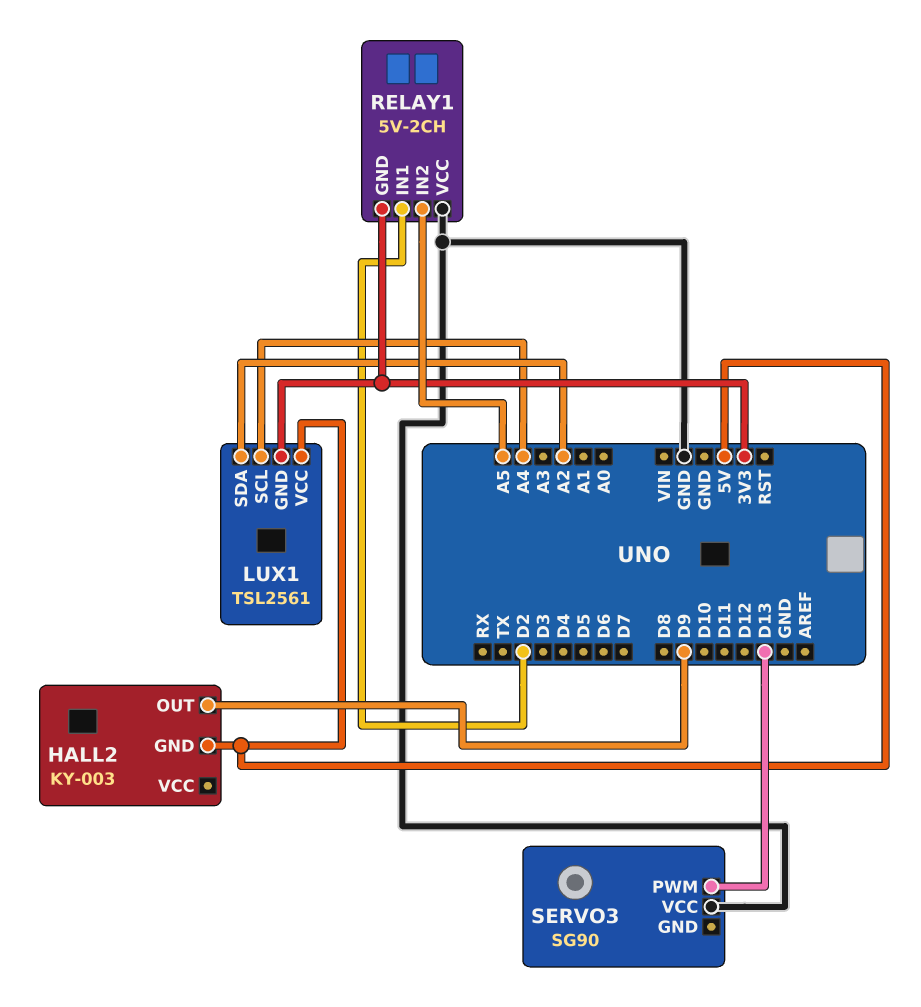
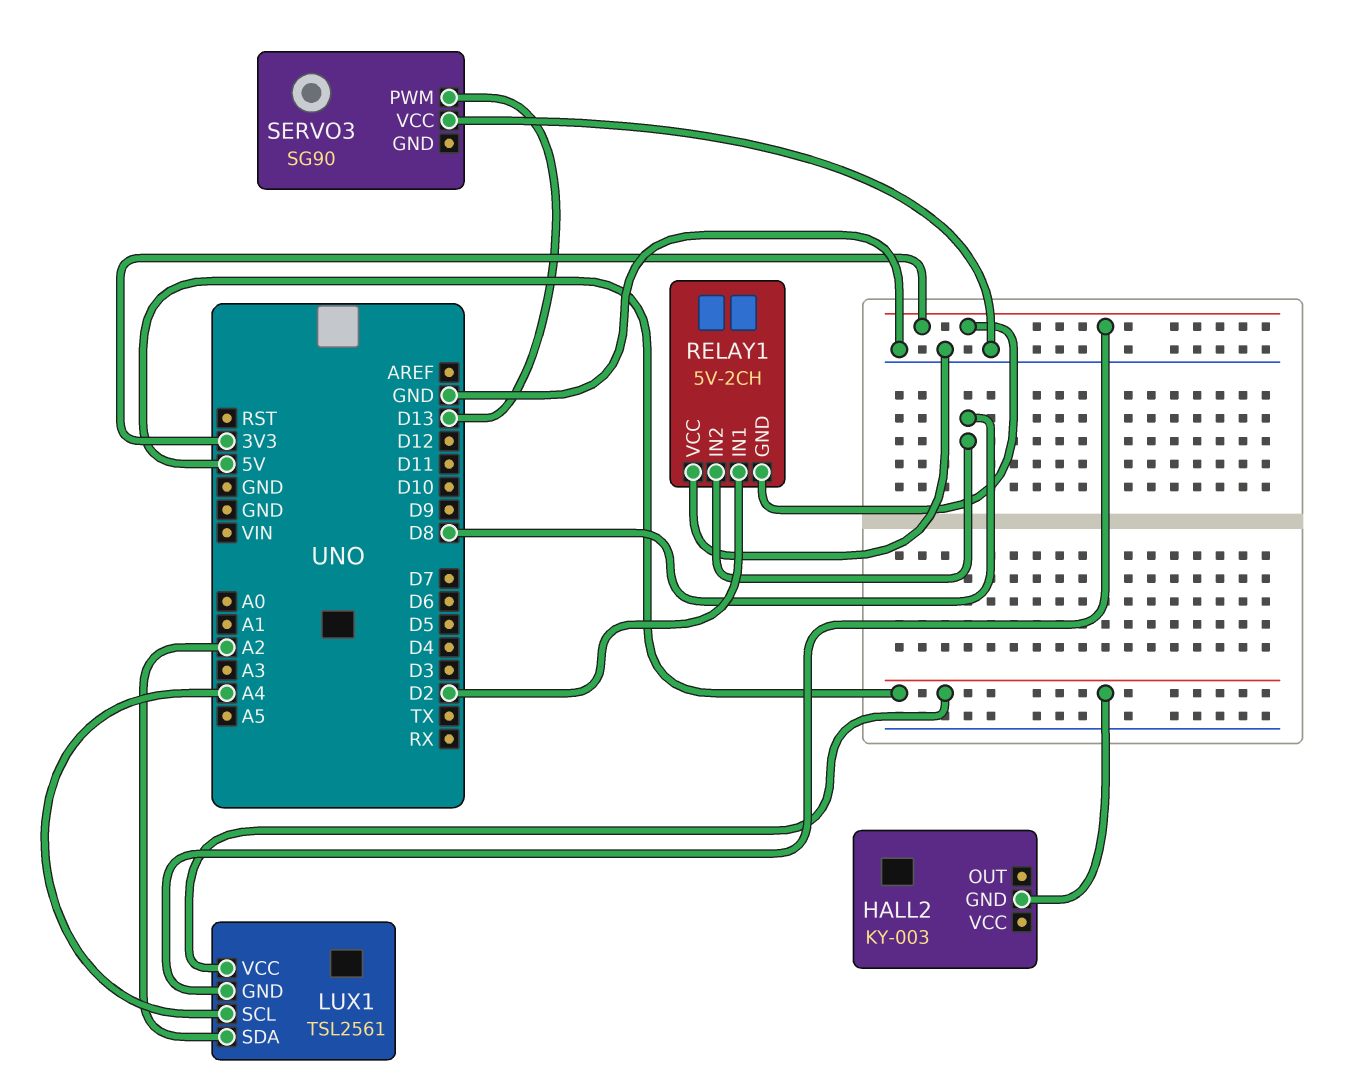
HALL2 pin OUT: D9 -> none
RELAY1 pin IN2: A5 -> D8

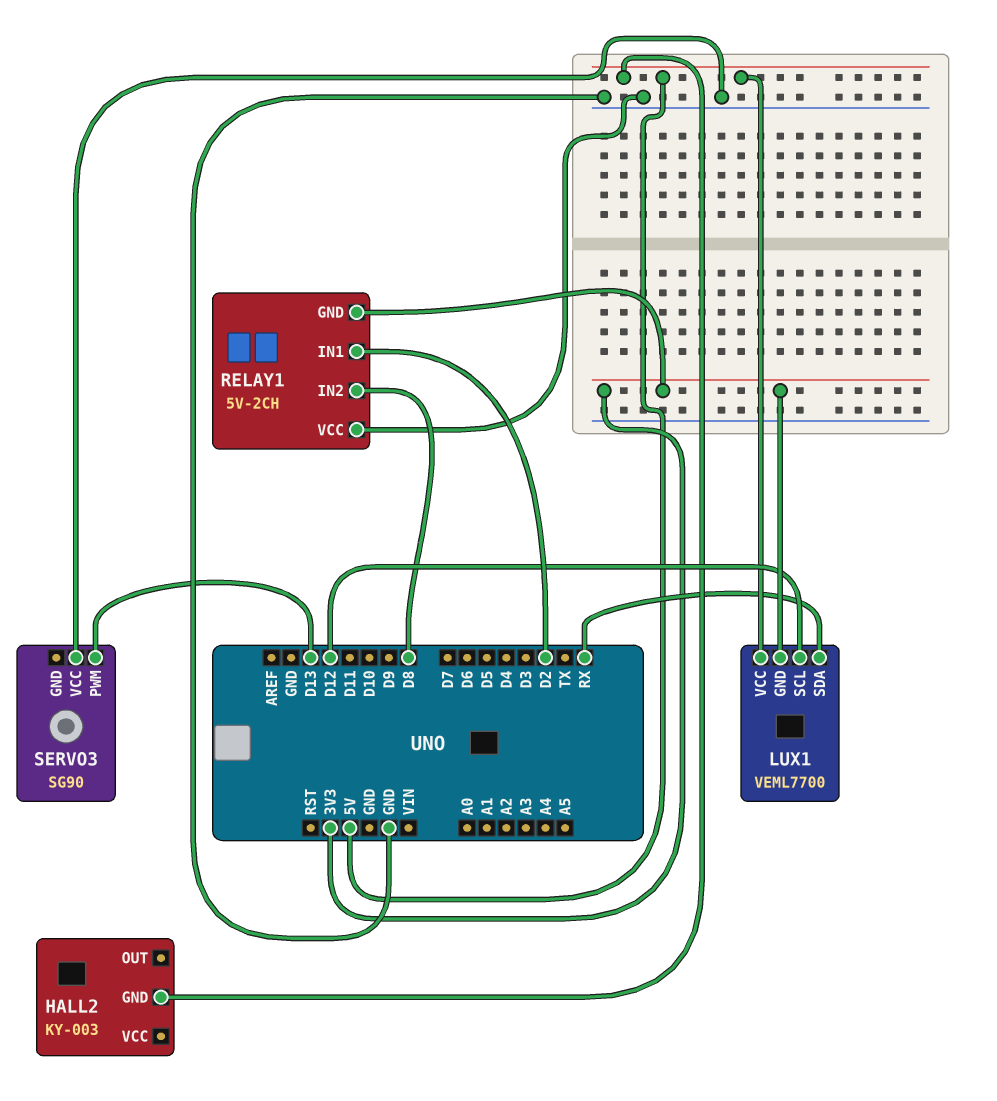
LUX1: TSL2561 -> VEML7700
LUX1 pin SCL: A4 -> D12
LUX1 pin SDA: A2 -> RX

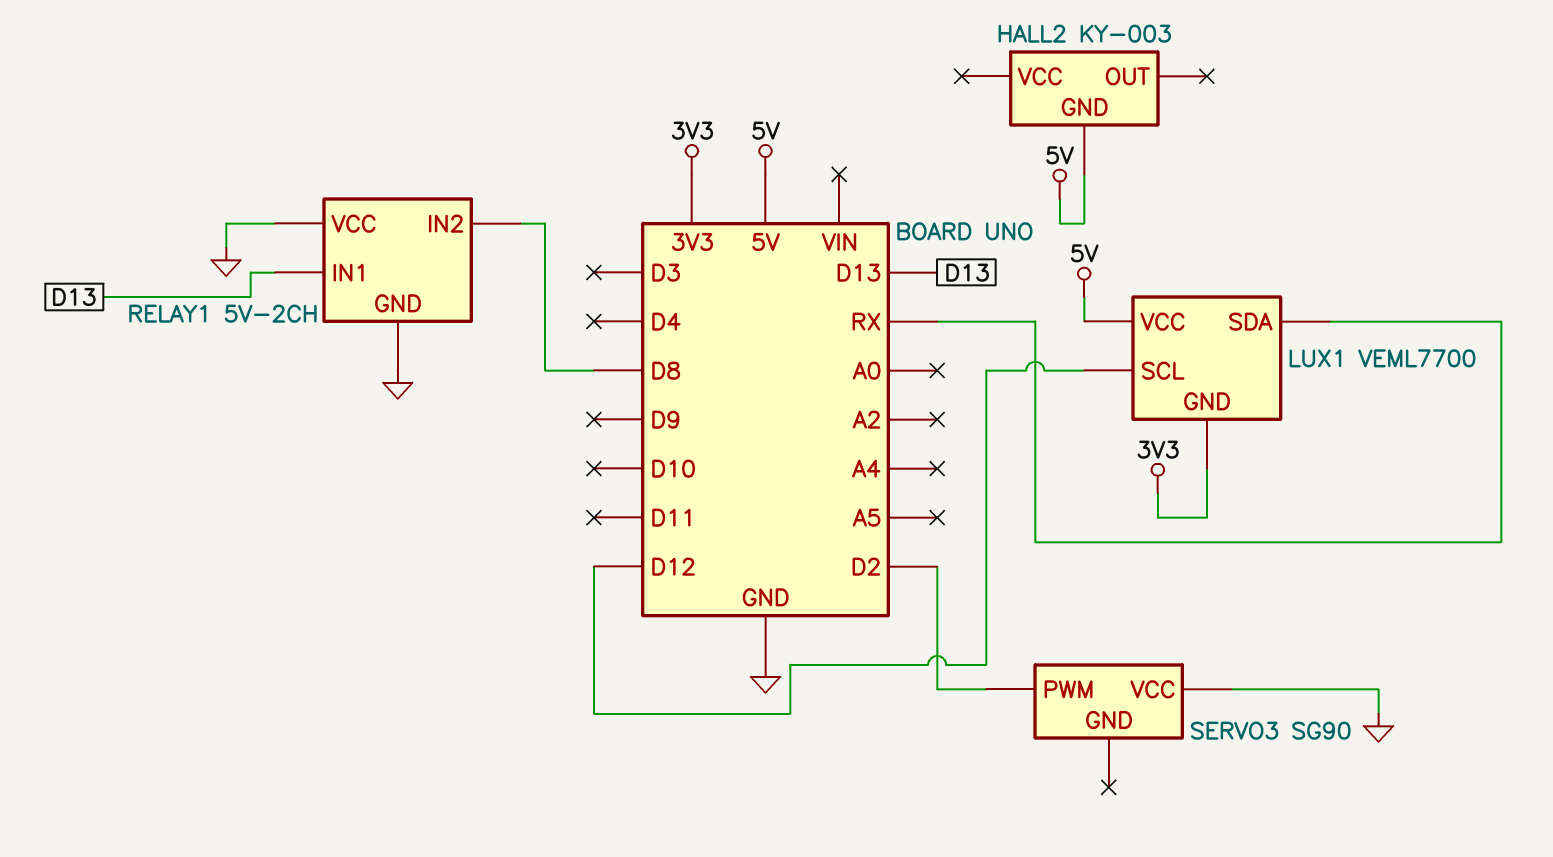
RELAY1 pin GND: 3V3 -> GND
RELAY1 pin IN1: D2 -> D13
SERVO3 pin PWM: D13 -> D2

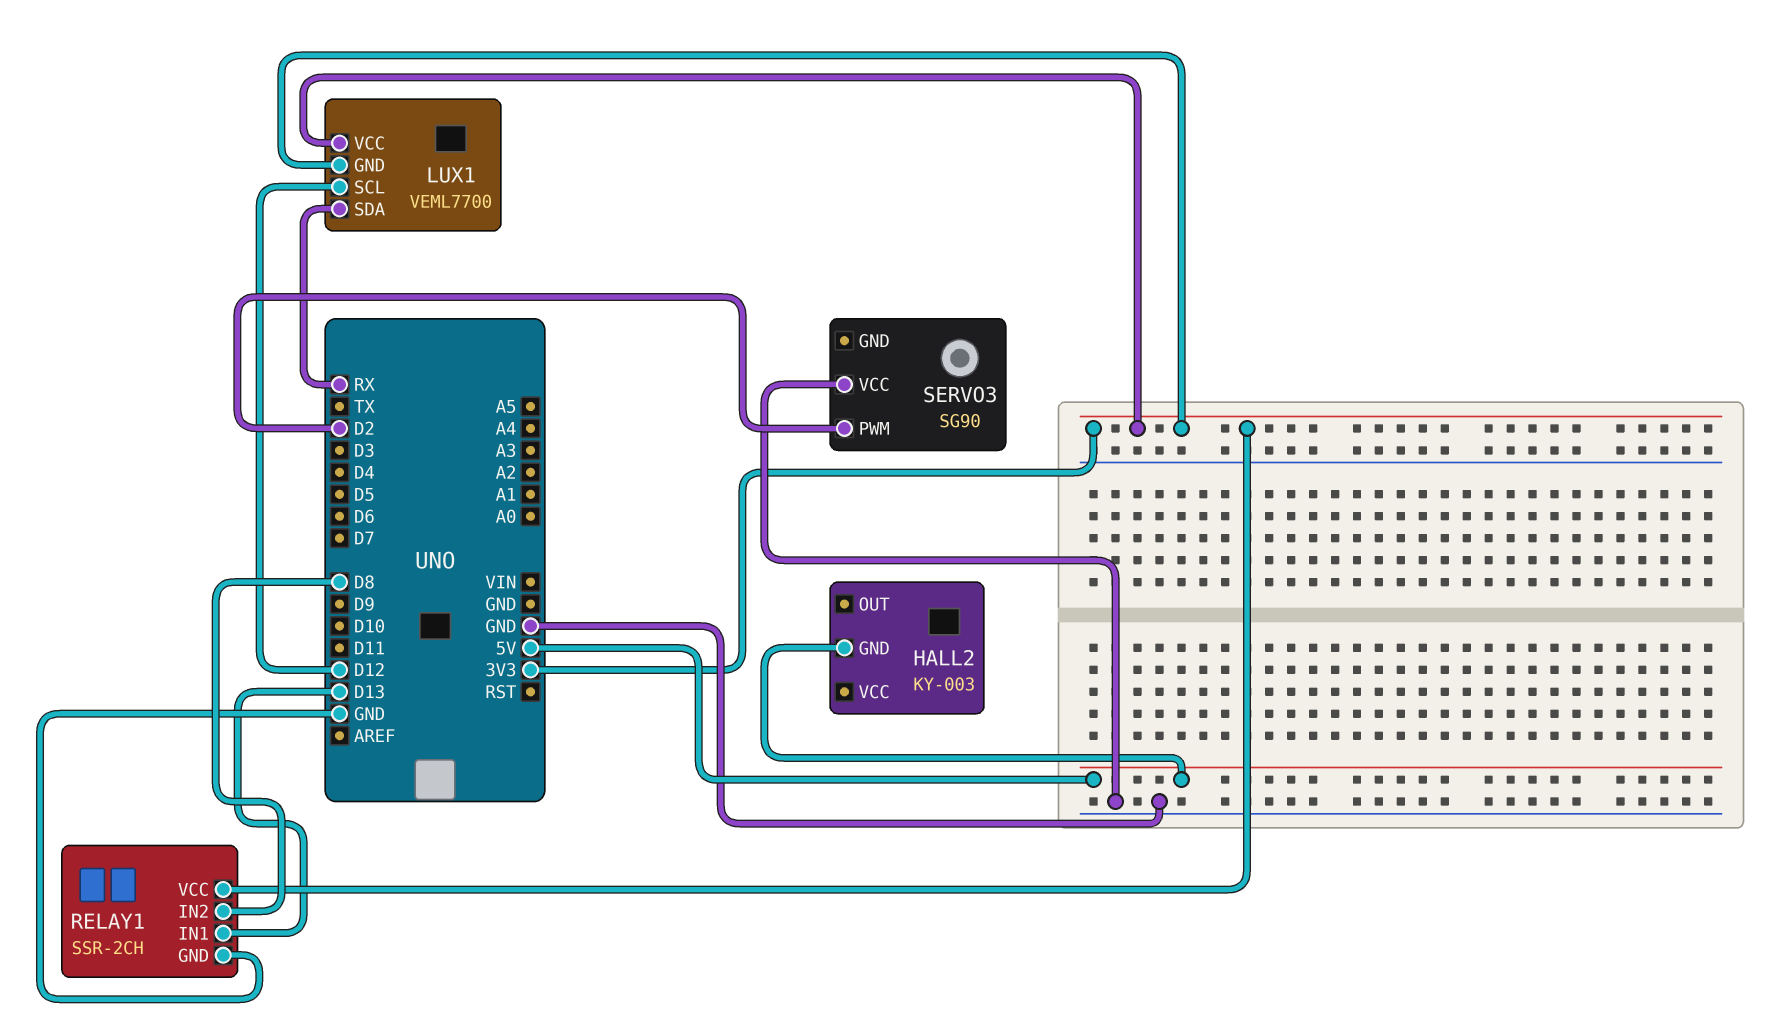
LUX1 pin VCC: 5V -> 3V3
RELAY1: 5V-2CH -> SSR-2CH
RELAY1 pin VCC: GND -> 3V3

